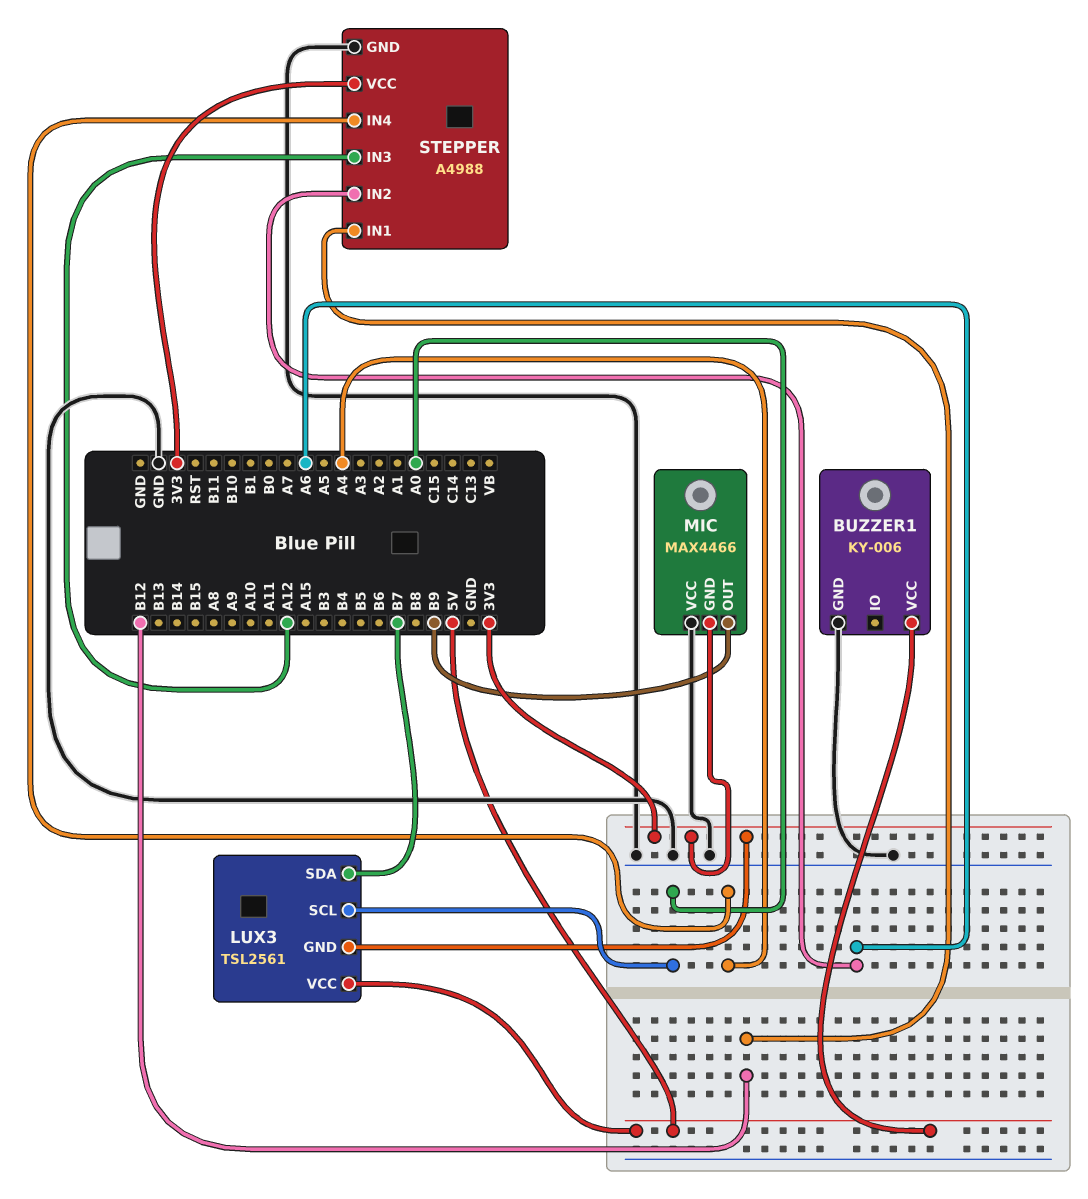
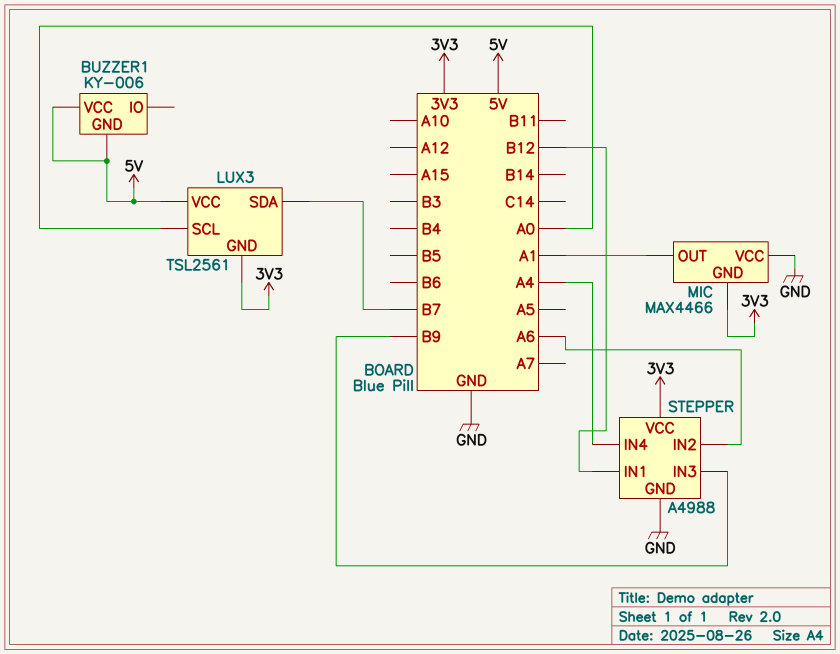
BUZZER1 pin GND: GND -> 5V
MIC pin OUT: B9 -> A1
STEPPER pin IN3: A12 -> B9

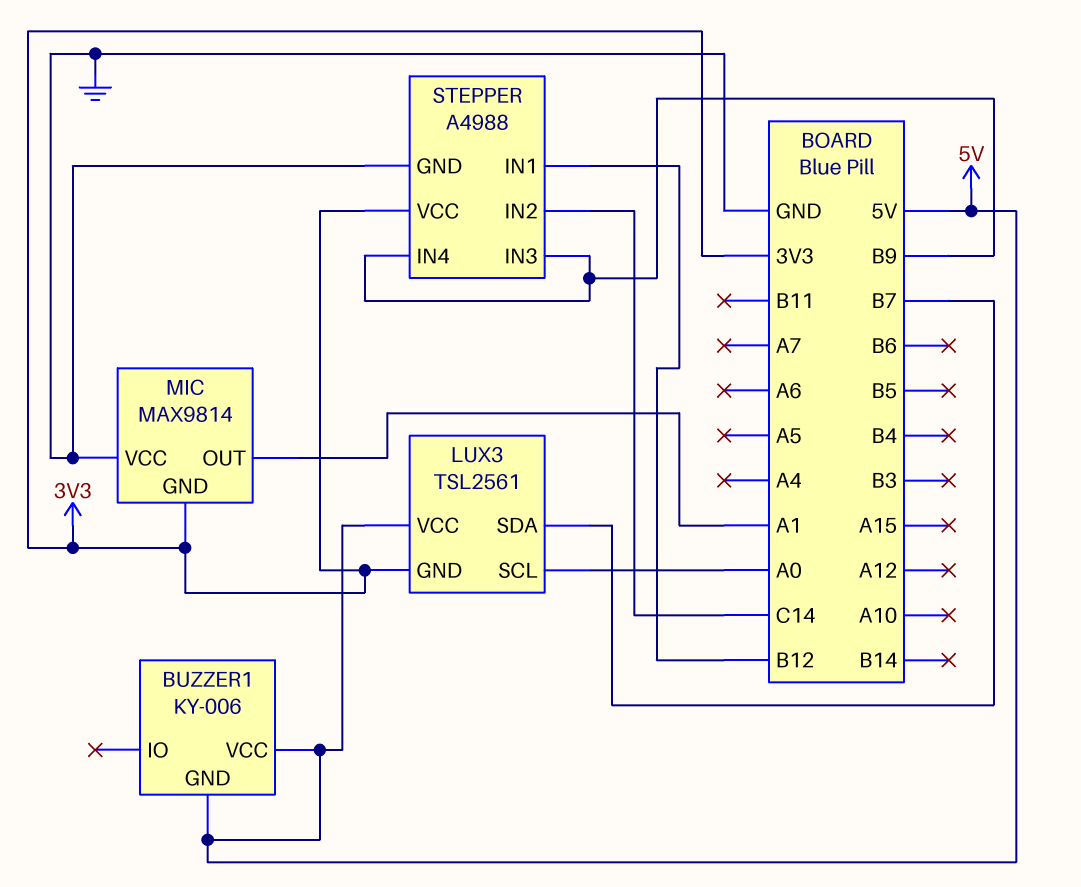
MIC: MAX4466 -> MAX9814
STEPPER pin IN2: A6 -> C14
STEPPER pin IN4: A4 -> B9

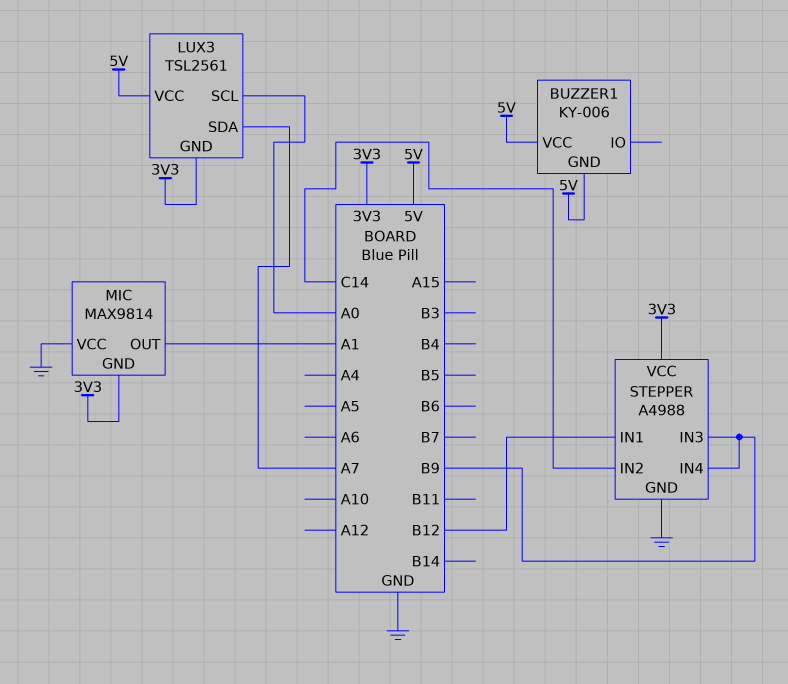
LUX3 pin SDA: B7 -> A7

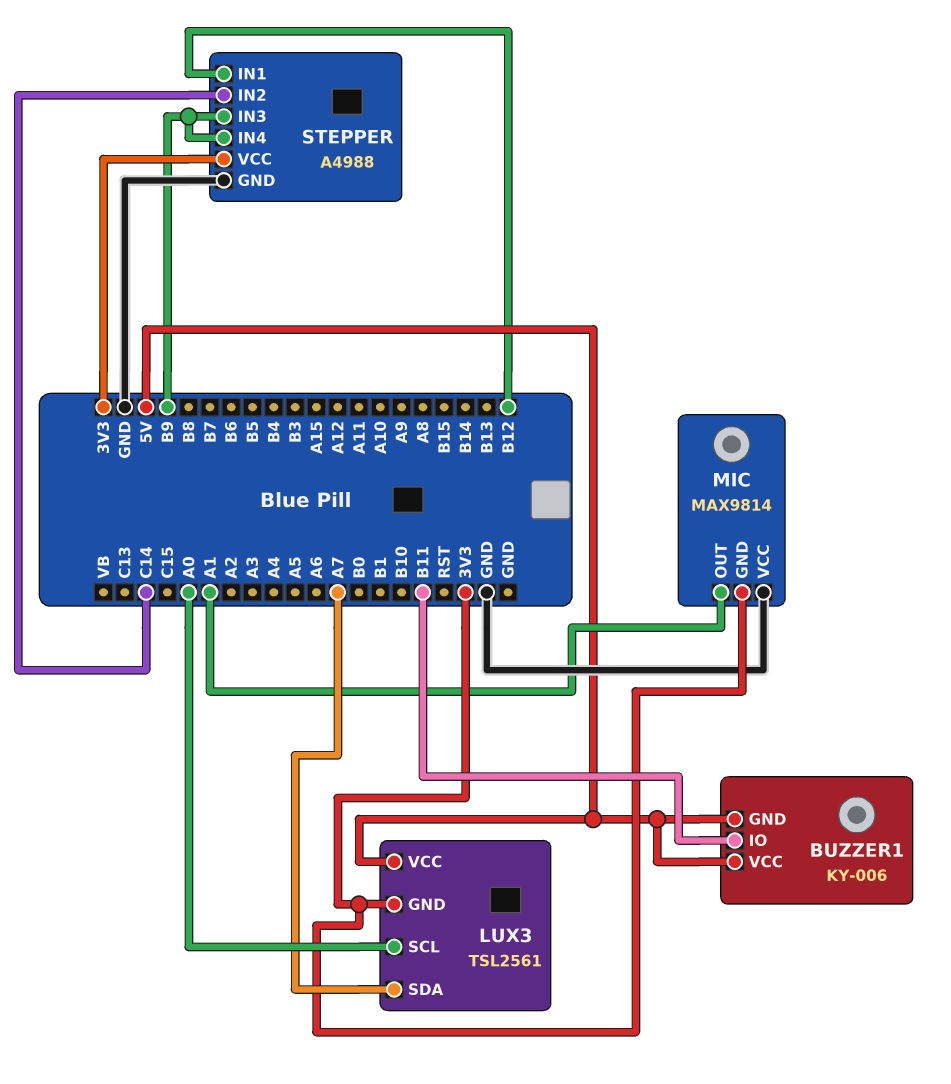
BUZZER1 pin IO: none -> B11

